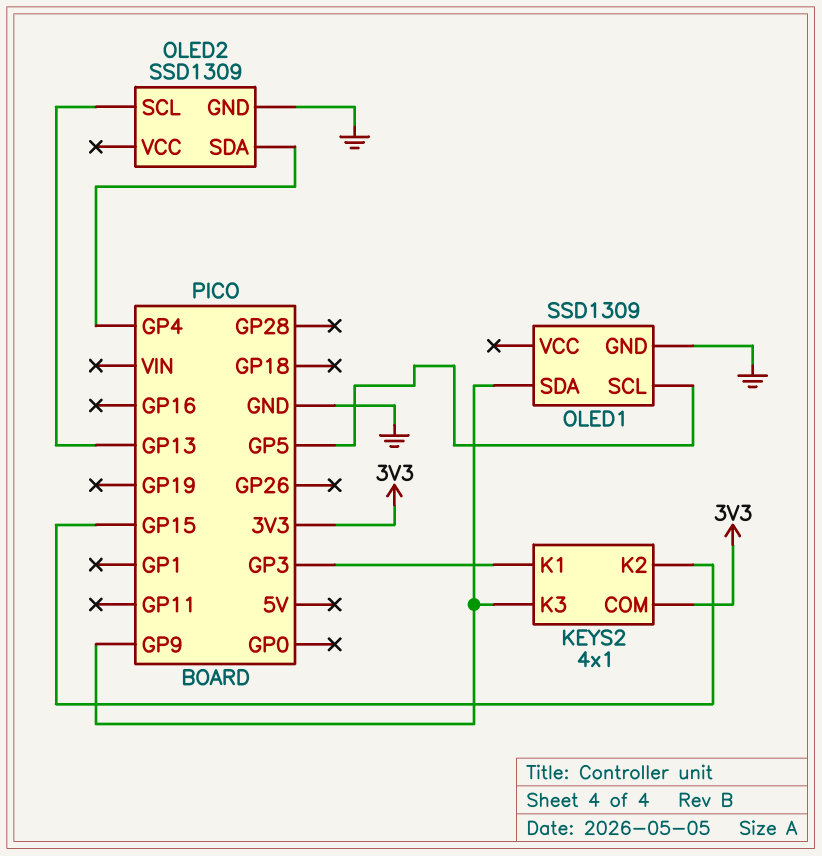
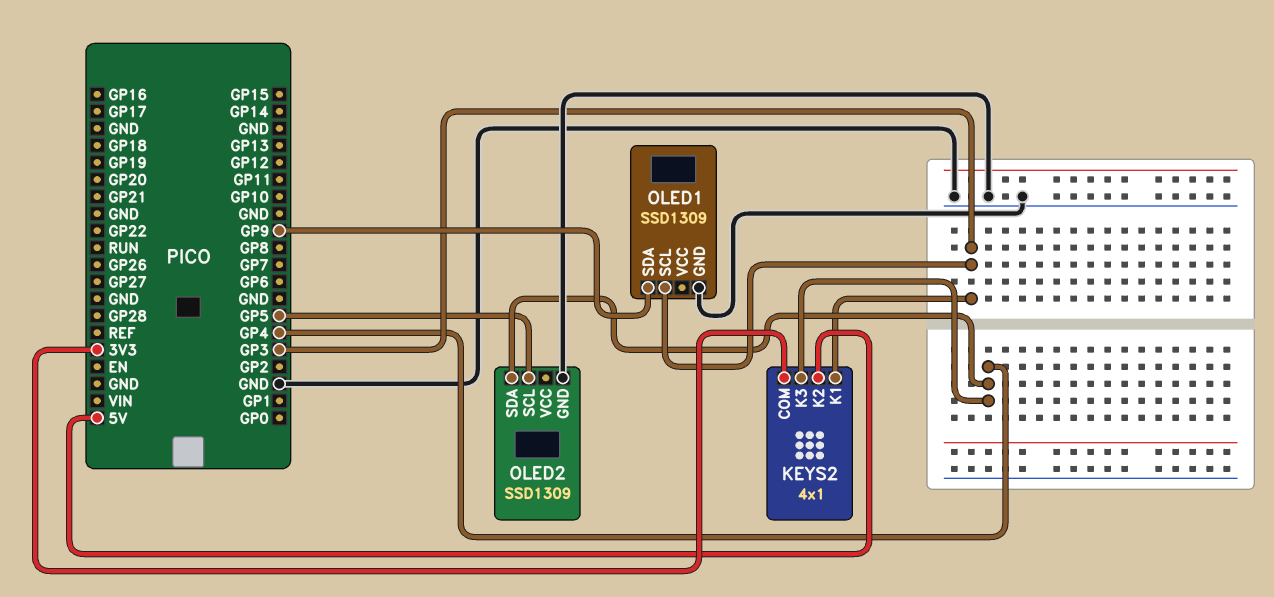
KEYS2 pin K2: GP15 -> 5V
KEYS2 pin K3: GP9 -> GP4
OLED1 pin SCL: GP5 -> GP3
OLED2 pin SCL: GP13 -> GP5

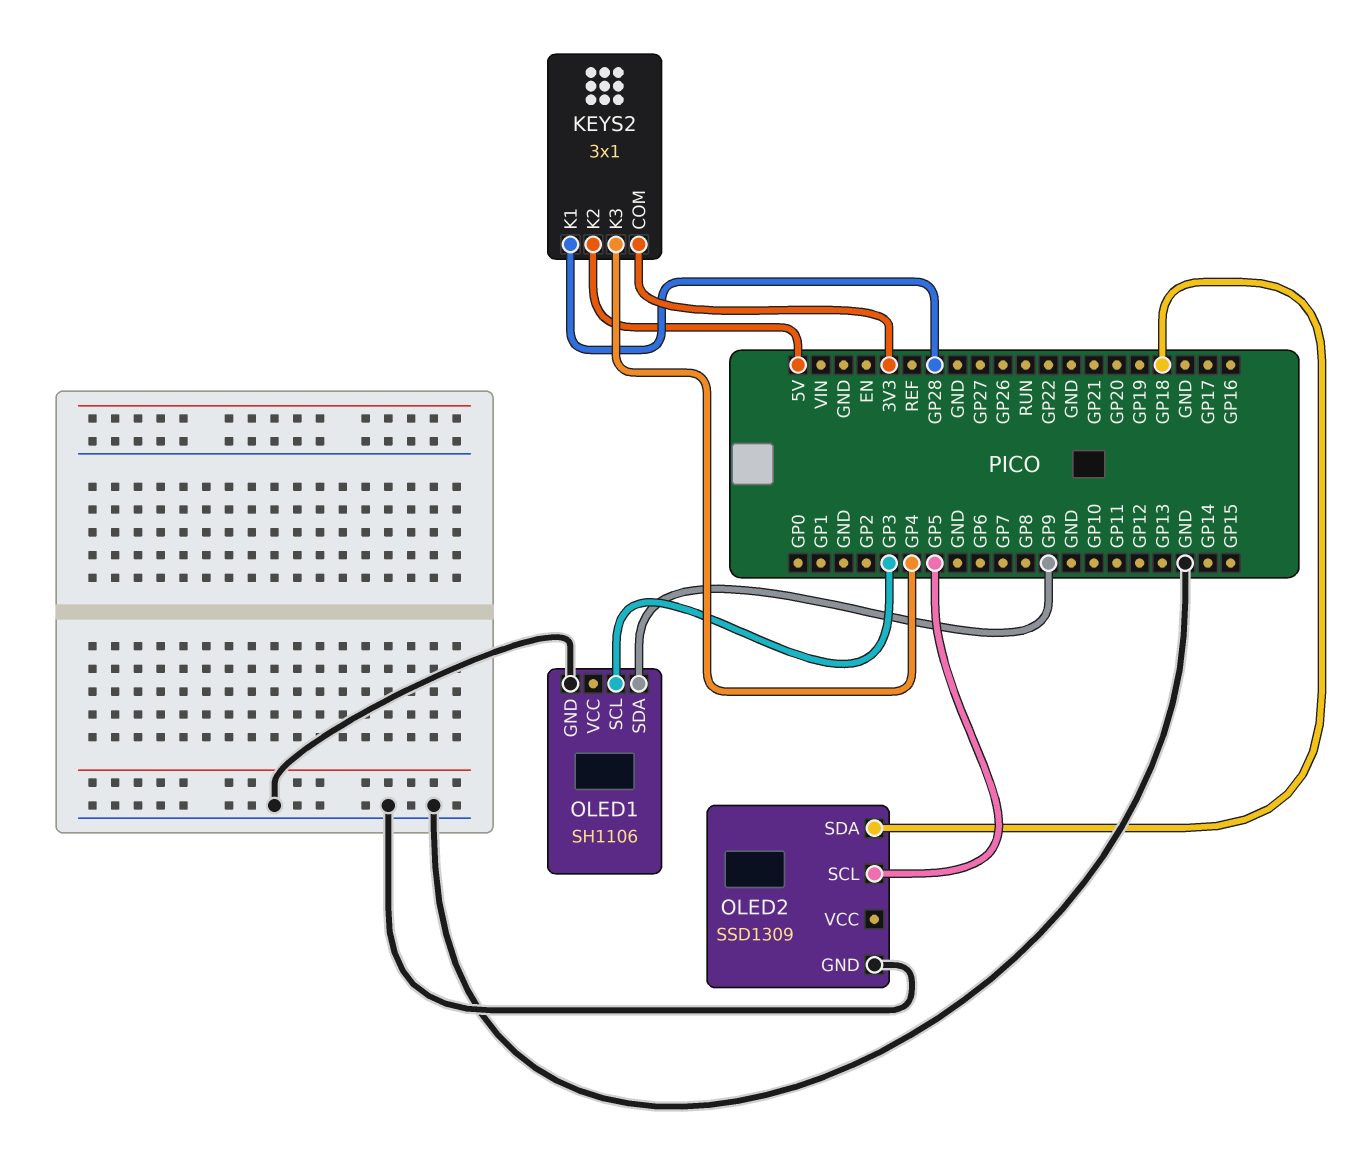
KEYS2: 4x1 -> 3x1
KEYS2 pin K1: GP3 -> GP28
OLED1: SSD1309 -> SH1106
OLED2 pin SDA: GP4 -> GP18

